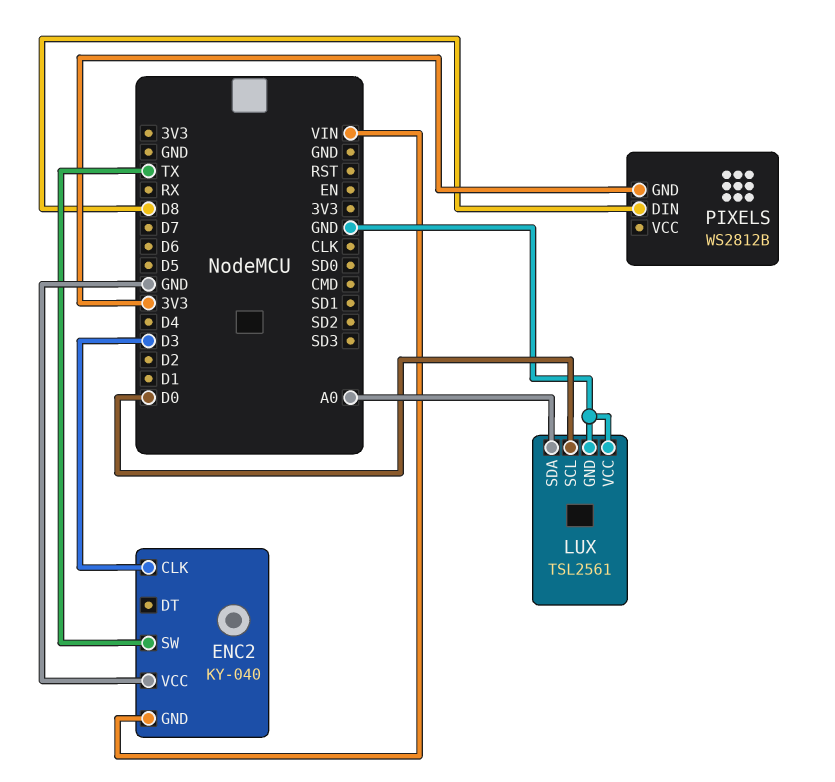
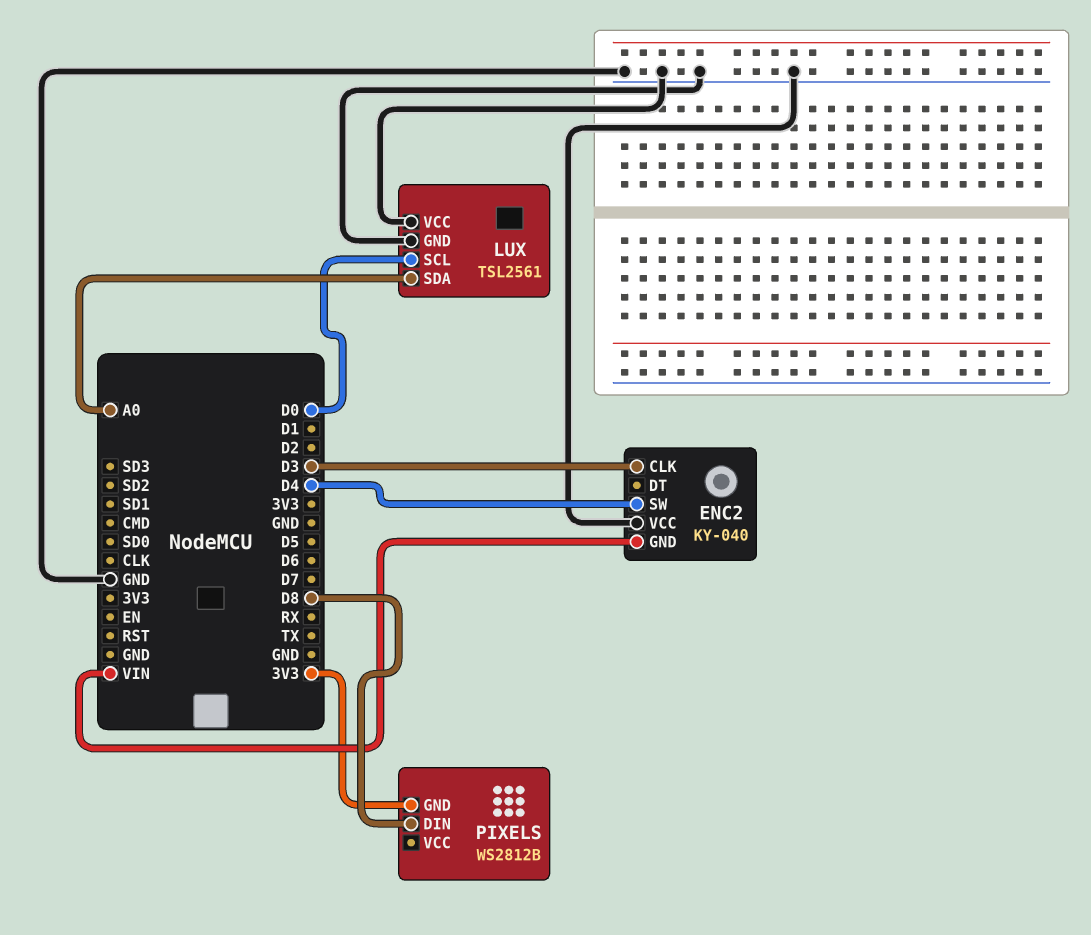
ENC2 pin SW: TX -> D4

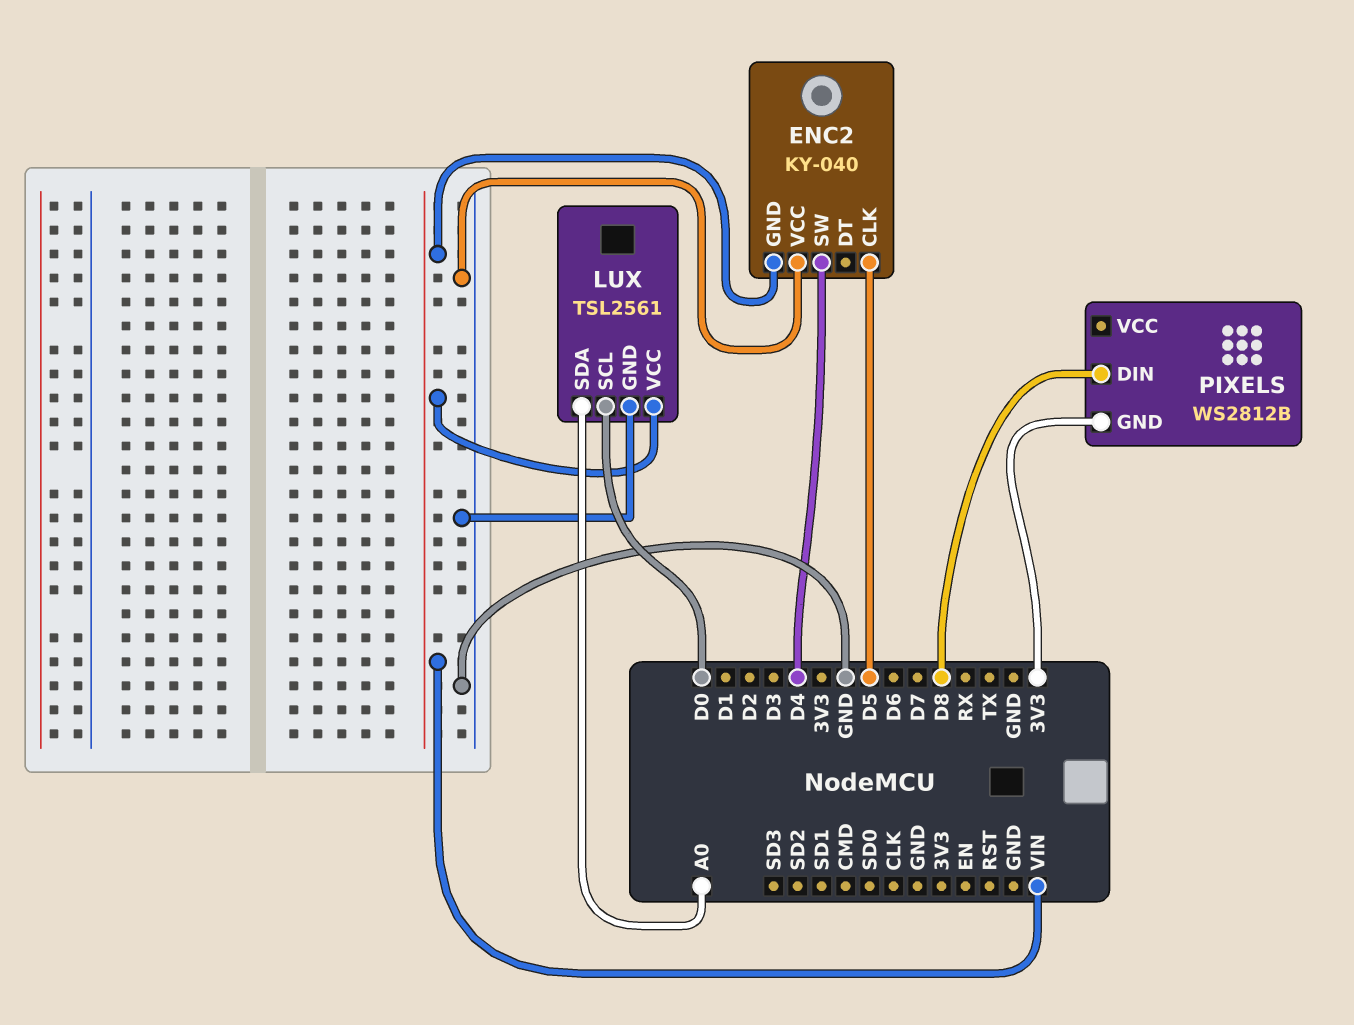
ENC2 pin CLK: D3 -> D5
LUX pin VCC: GND -> VIN

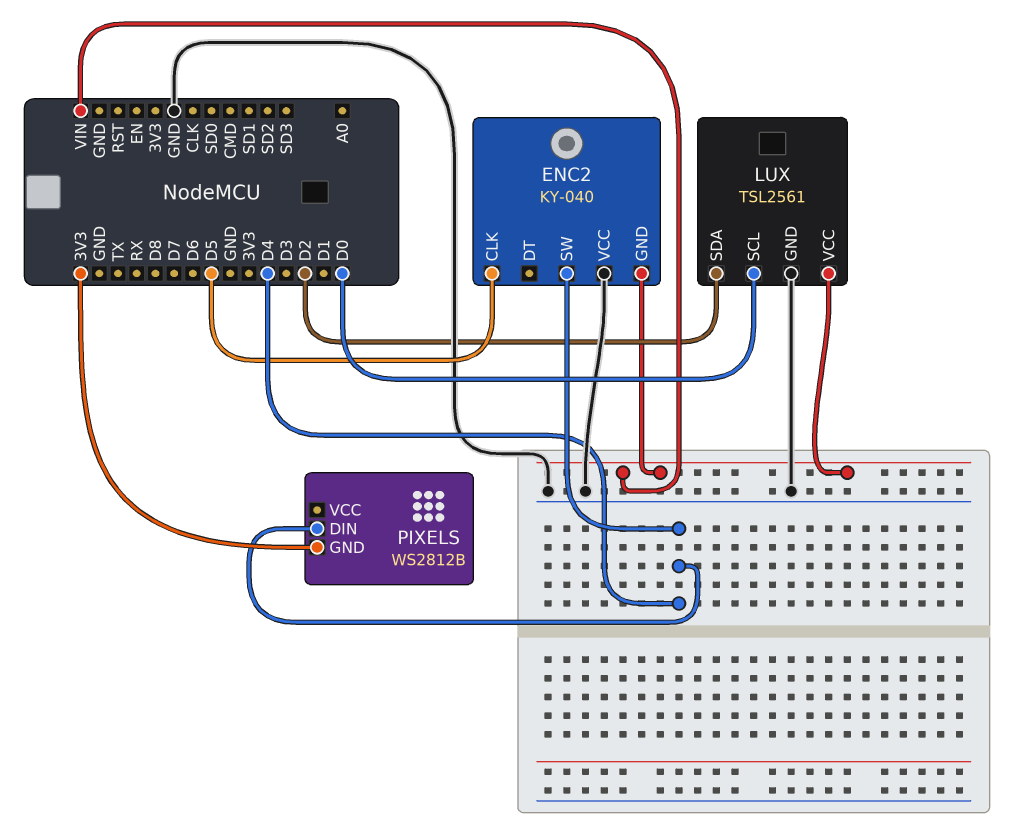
LUX pin SDA: A0 -> D2
PIXELS pin DIN: D8 -> D4

